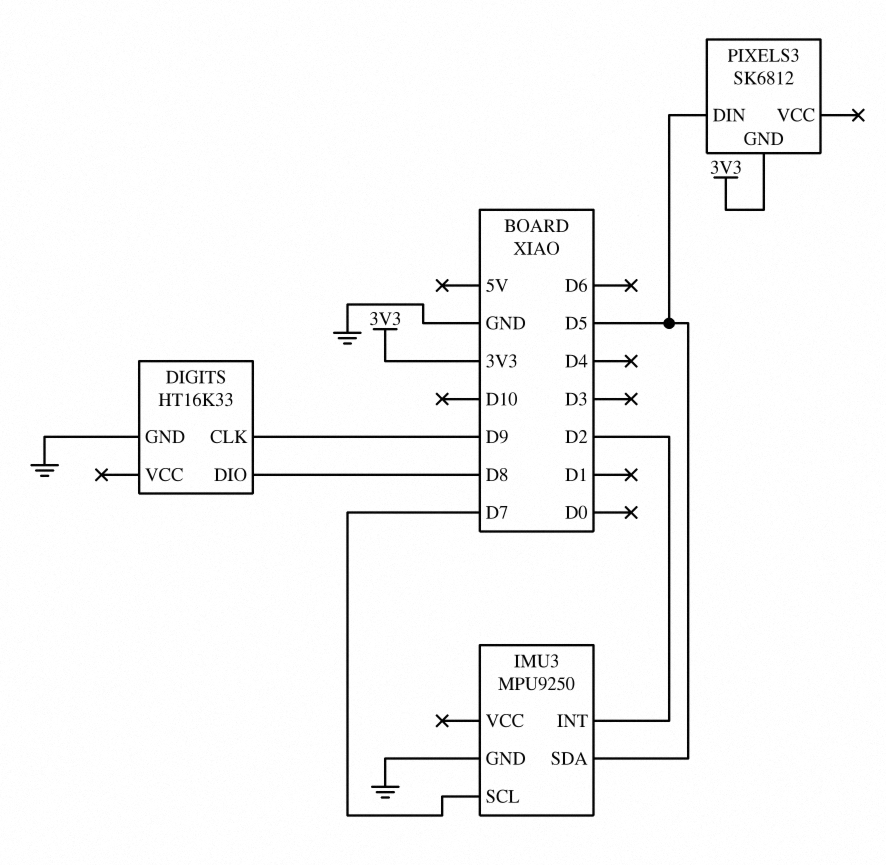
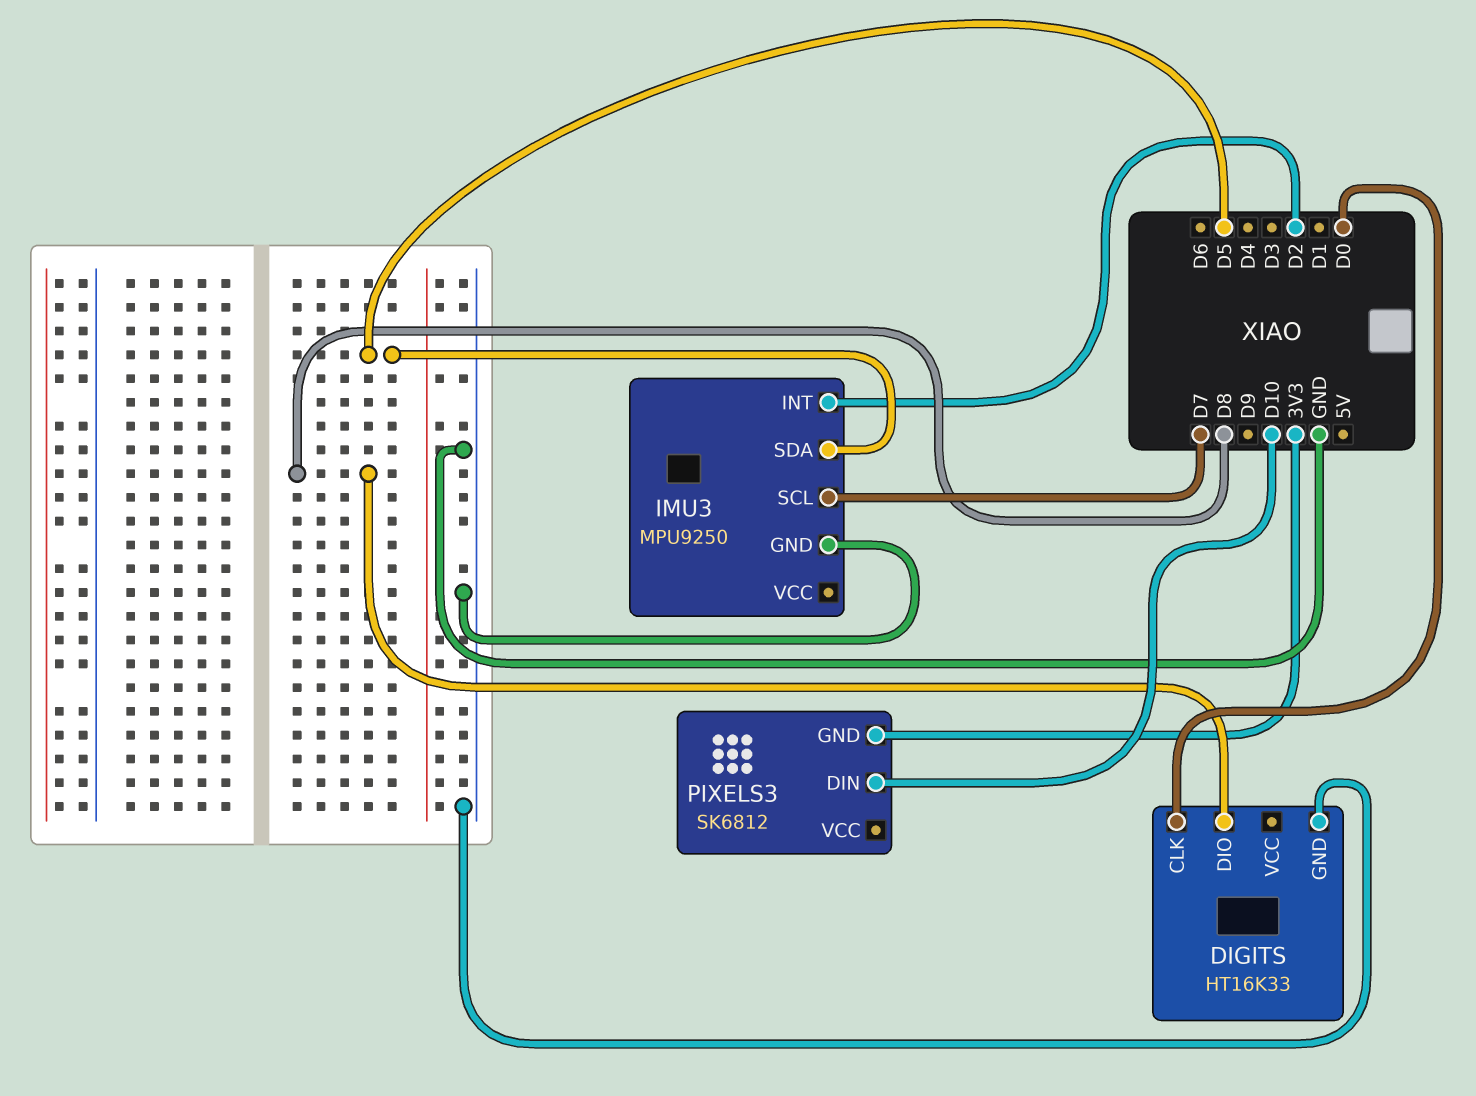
DIGITS pin CLK: D9 -> D0
PIXELS3 pin DIN: D5 -> D10

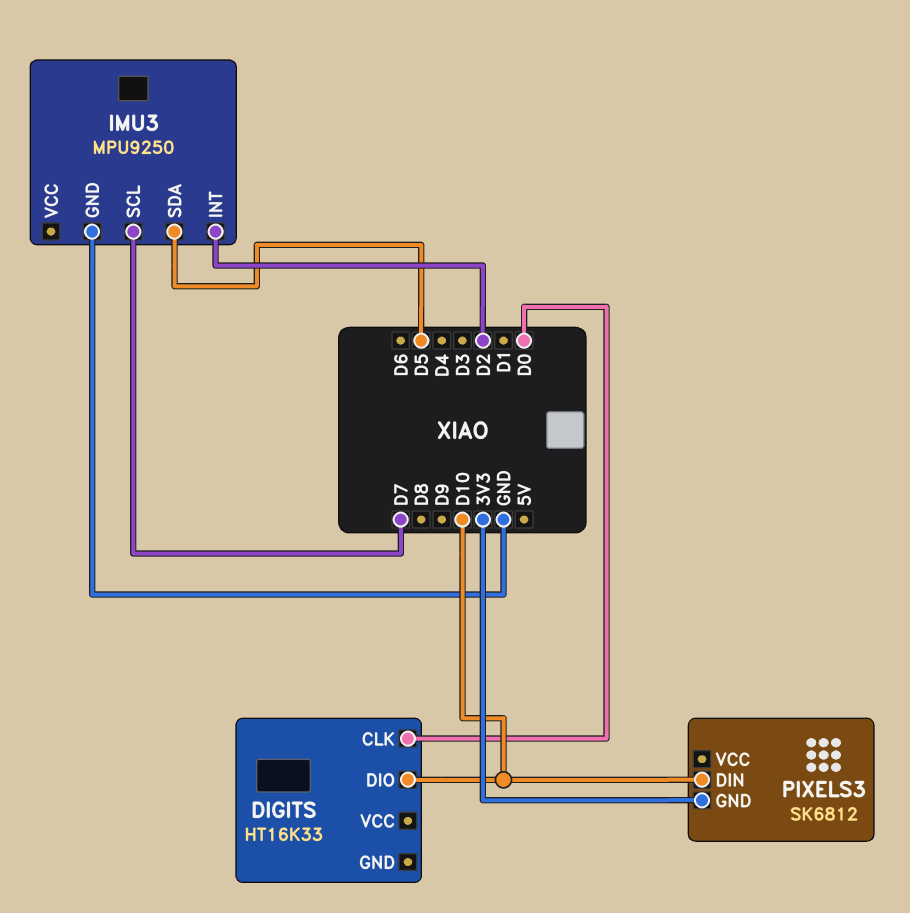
DIGITS pin DIO: D8 -> D10
DIGITS pin GND: GND -> none

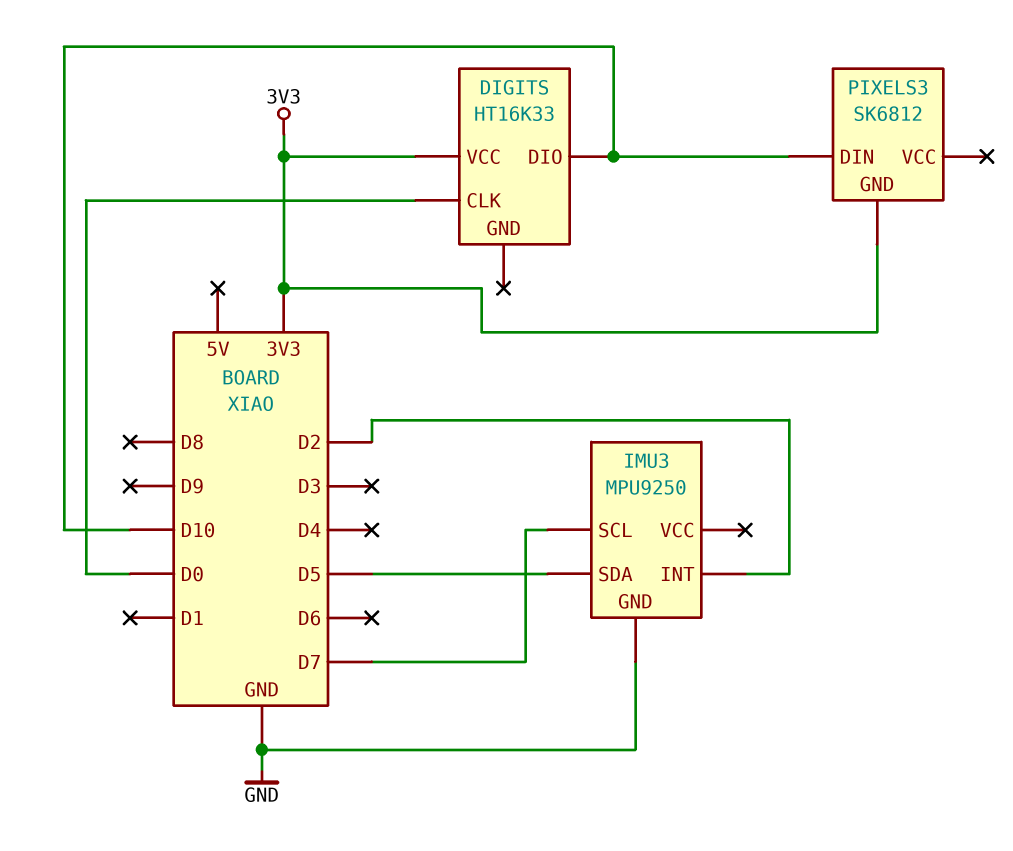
DIGITS pin VCC: none -> 3V3

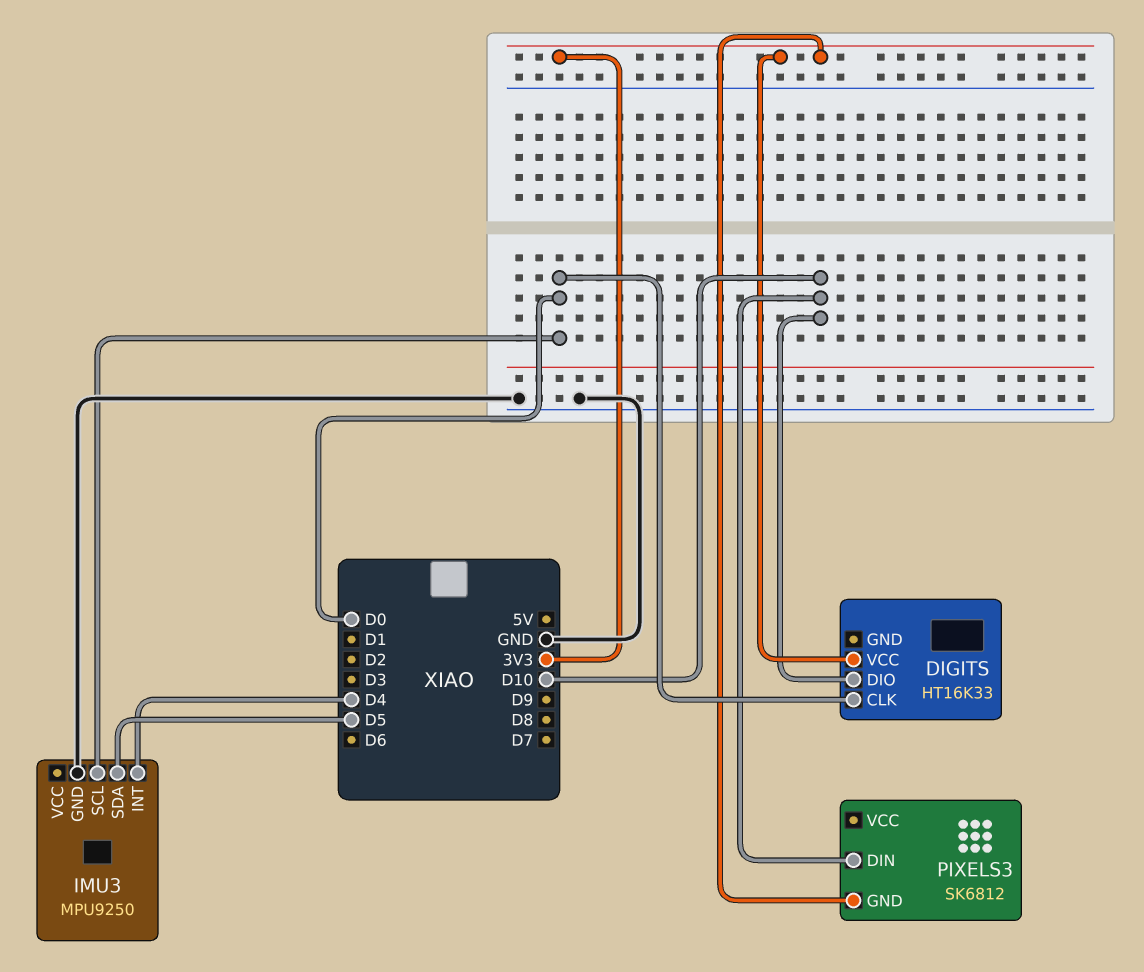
IMU3 pin INT: D2 -> D4
IMU3 pin SCL: D7 -> D0

